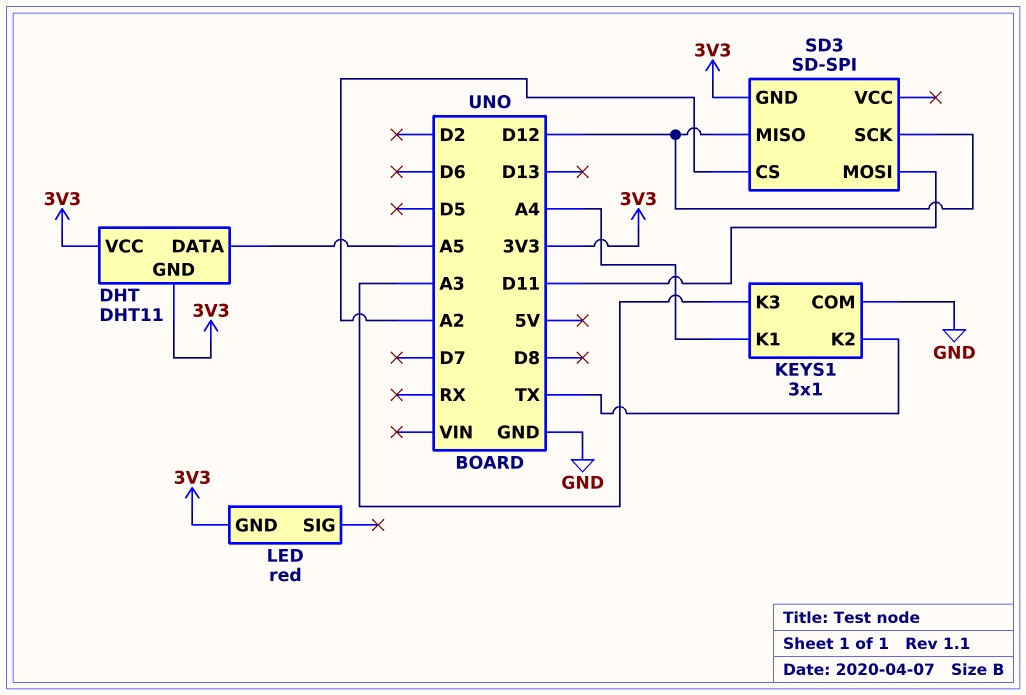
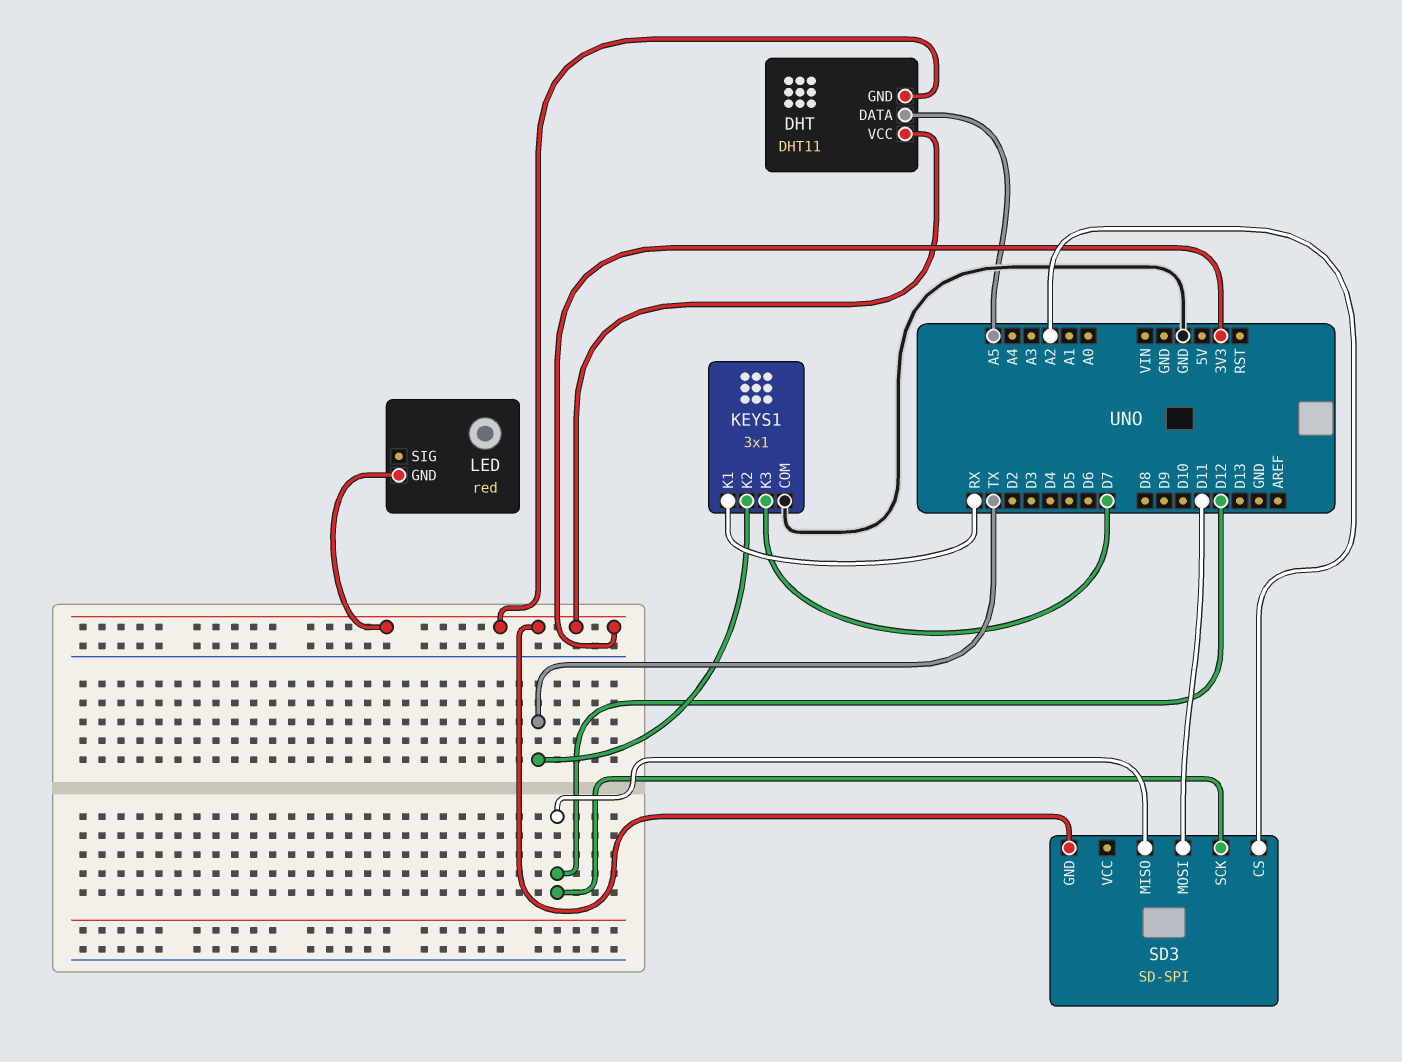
KEYS1 pin K1: A4 -> RX
KEYS1 pin K3: A3 -> D7

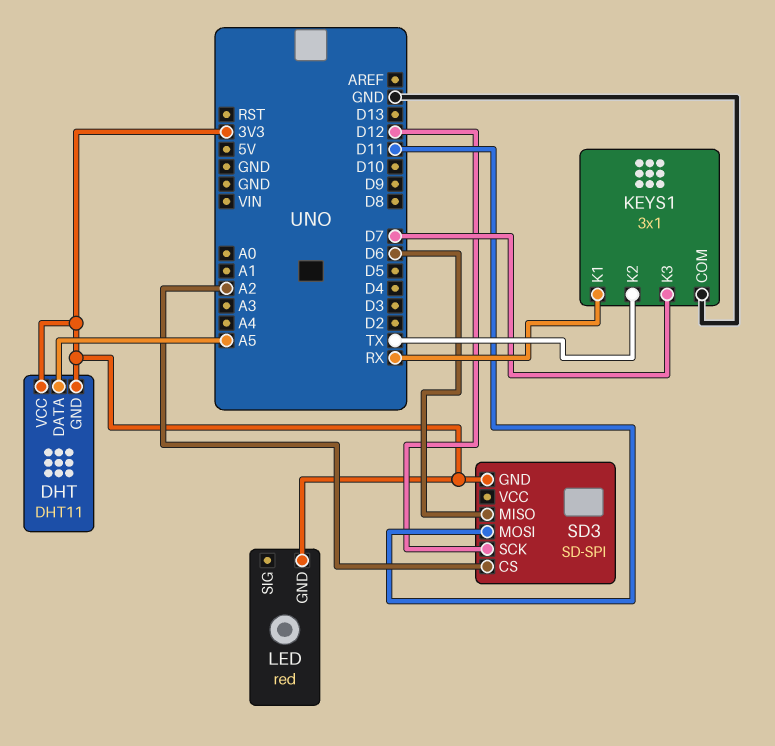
SD3 pin MISO: D12 -> D6

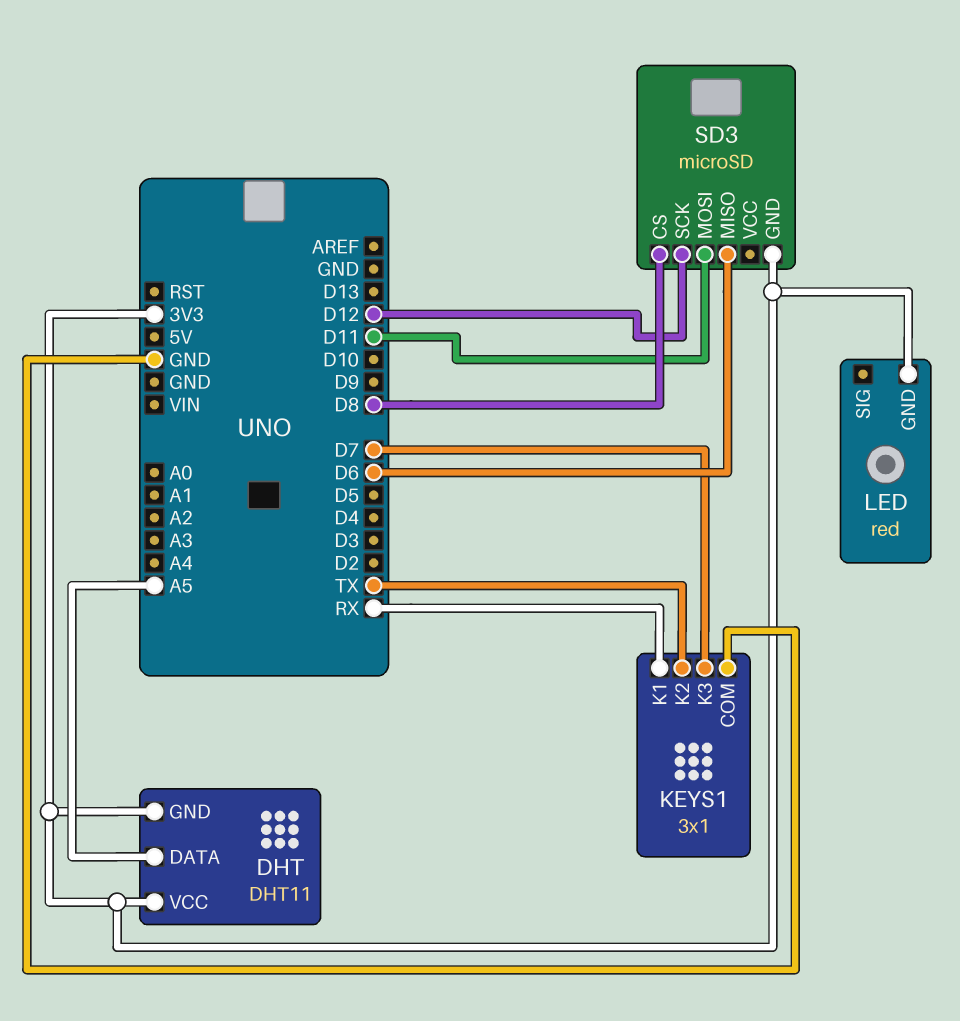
SD3: SD-SPI -> microSD
SD3 pin CS: A2 -> D8

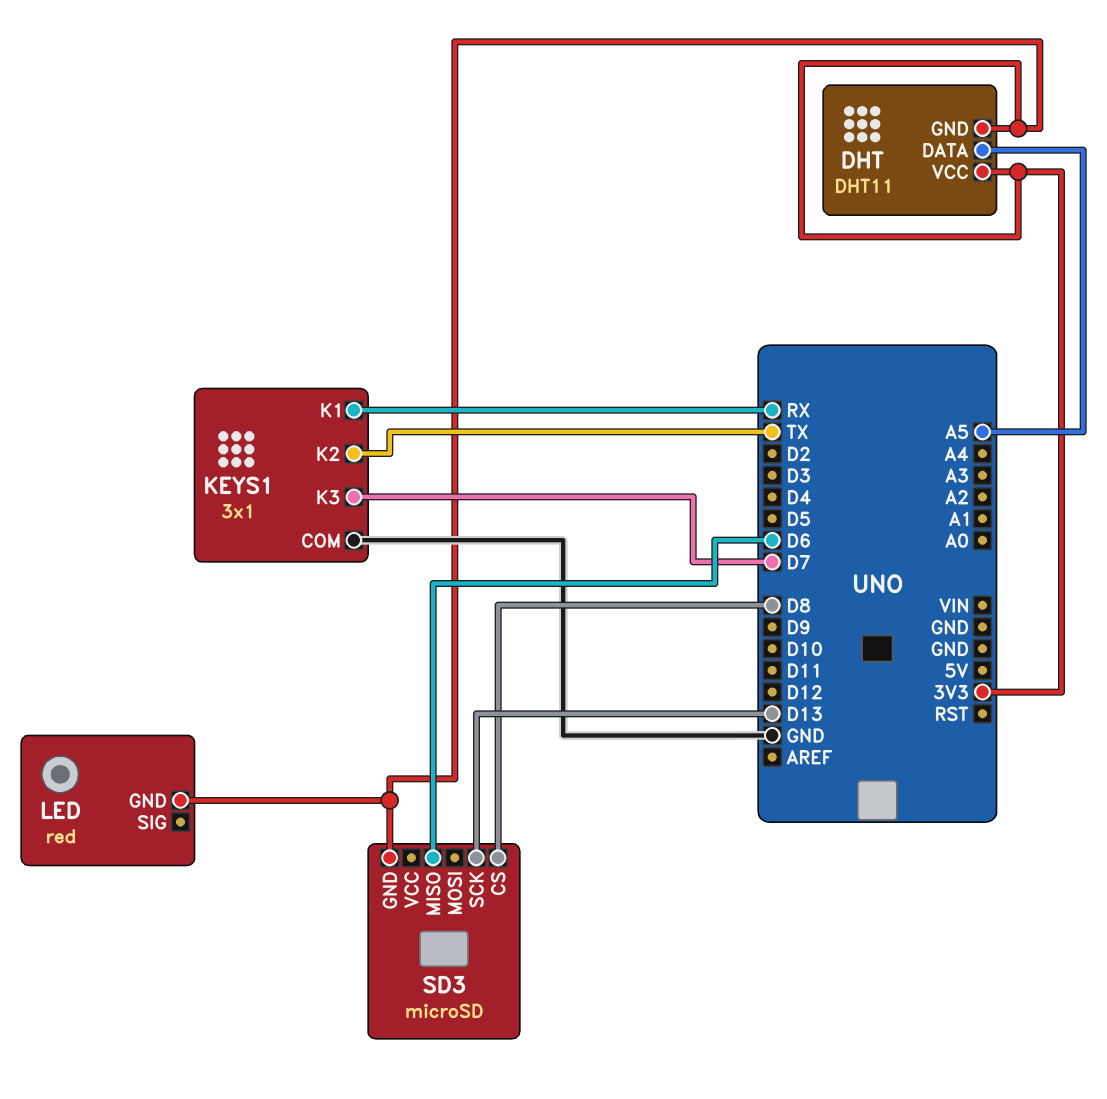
SD3 pin MOSI: D11 -> none
SD3 pin SCK: D12 -> D13

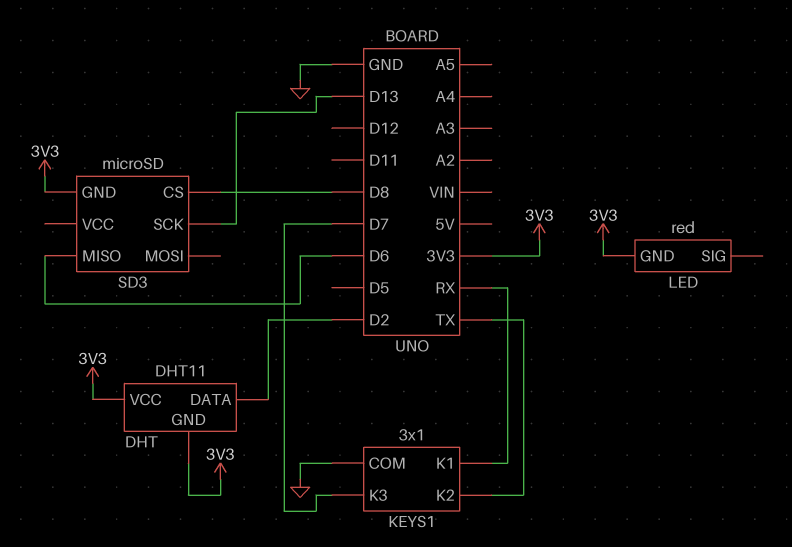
DHT pin DATA: A5 -> D2

